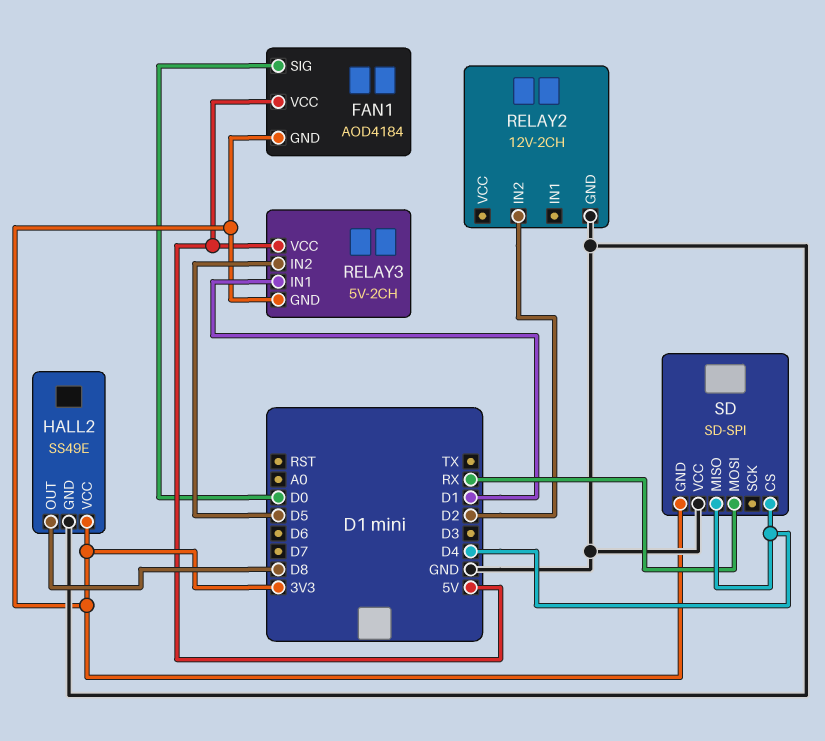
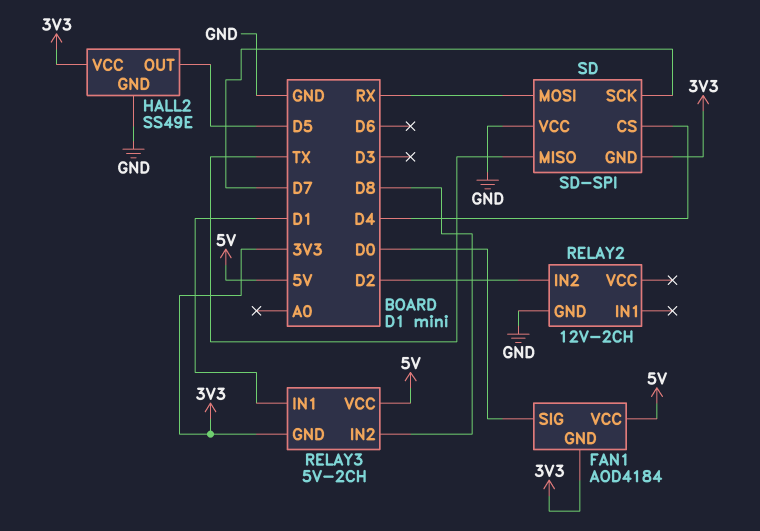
HALL2 pin OUT: D8 -> D5
RELAY3 pin IN2: D5 -> D8
SD pin MISO: D4 -> TX
SD pin SCK: none -> D7

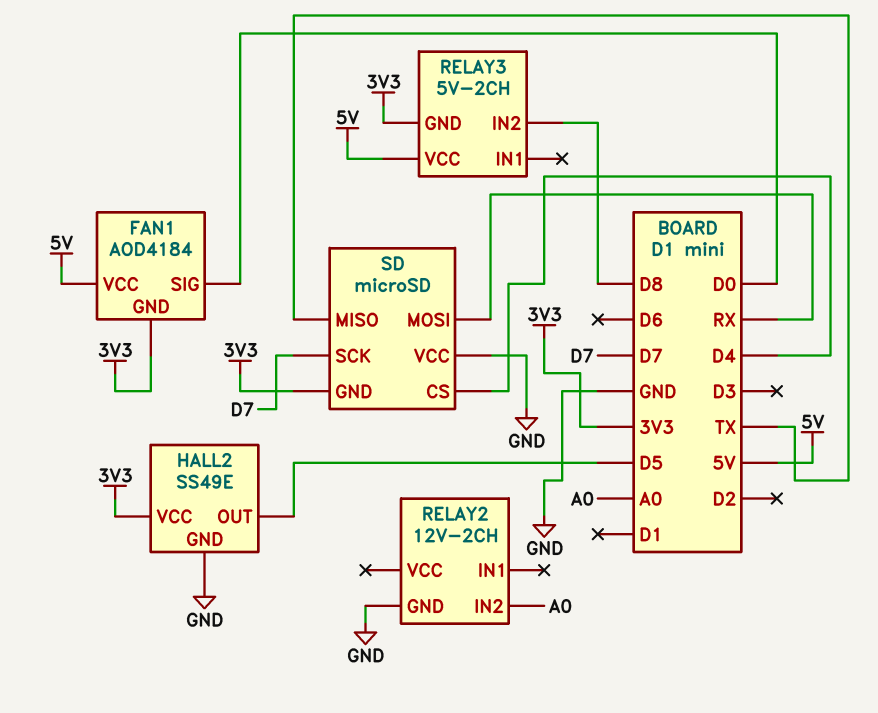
RELAY2 pin IN2: D2 -> A0
RELAY3 pin IN1: D1 -> none
SD: SD-SPI -> microSD

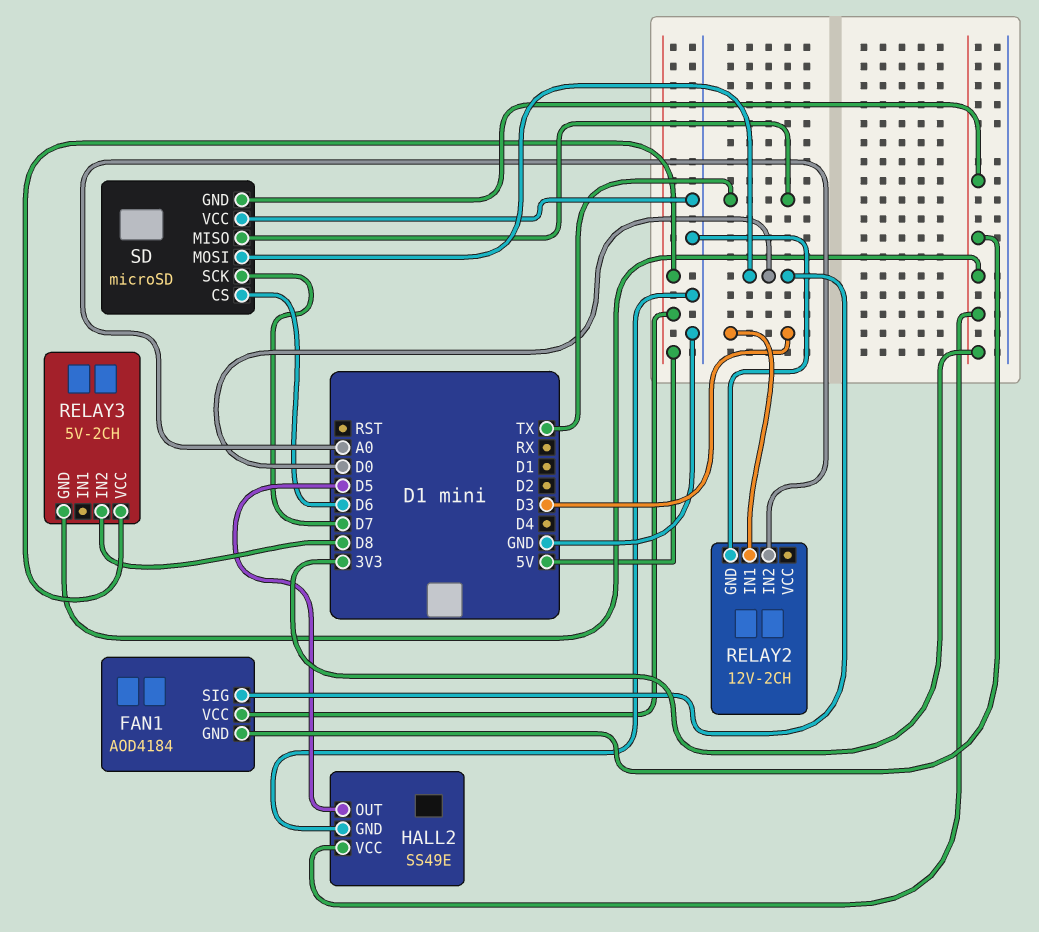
RELAY2 pin IN1: none -> D3
SD pin CS: D4 -> D6
SD pin MOSI: RX -> D0

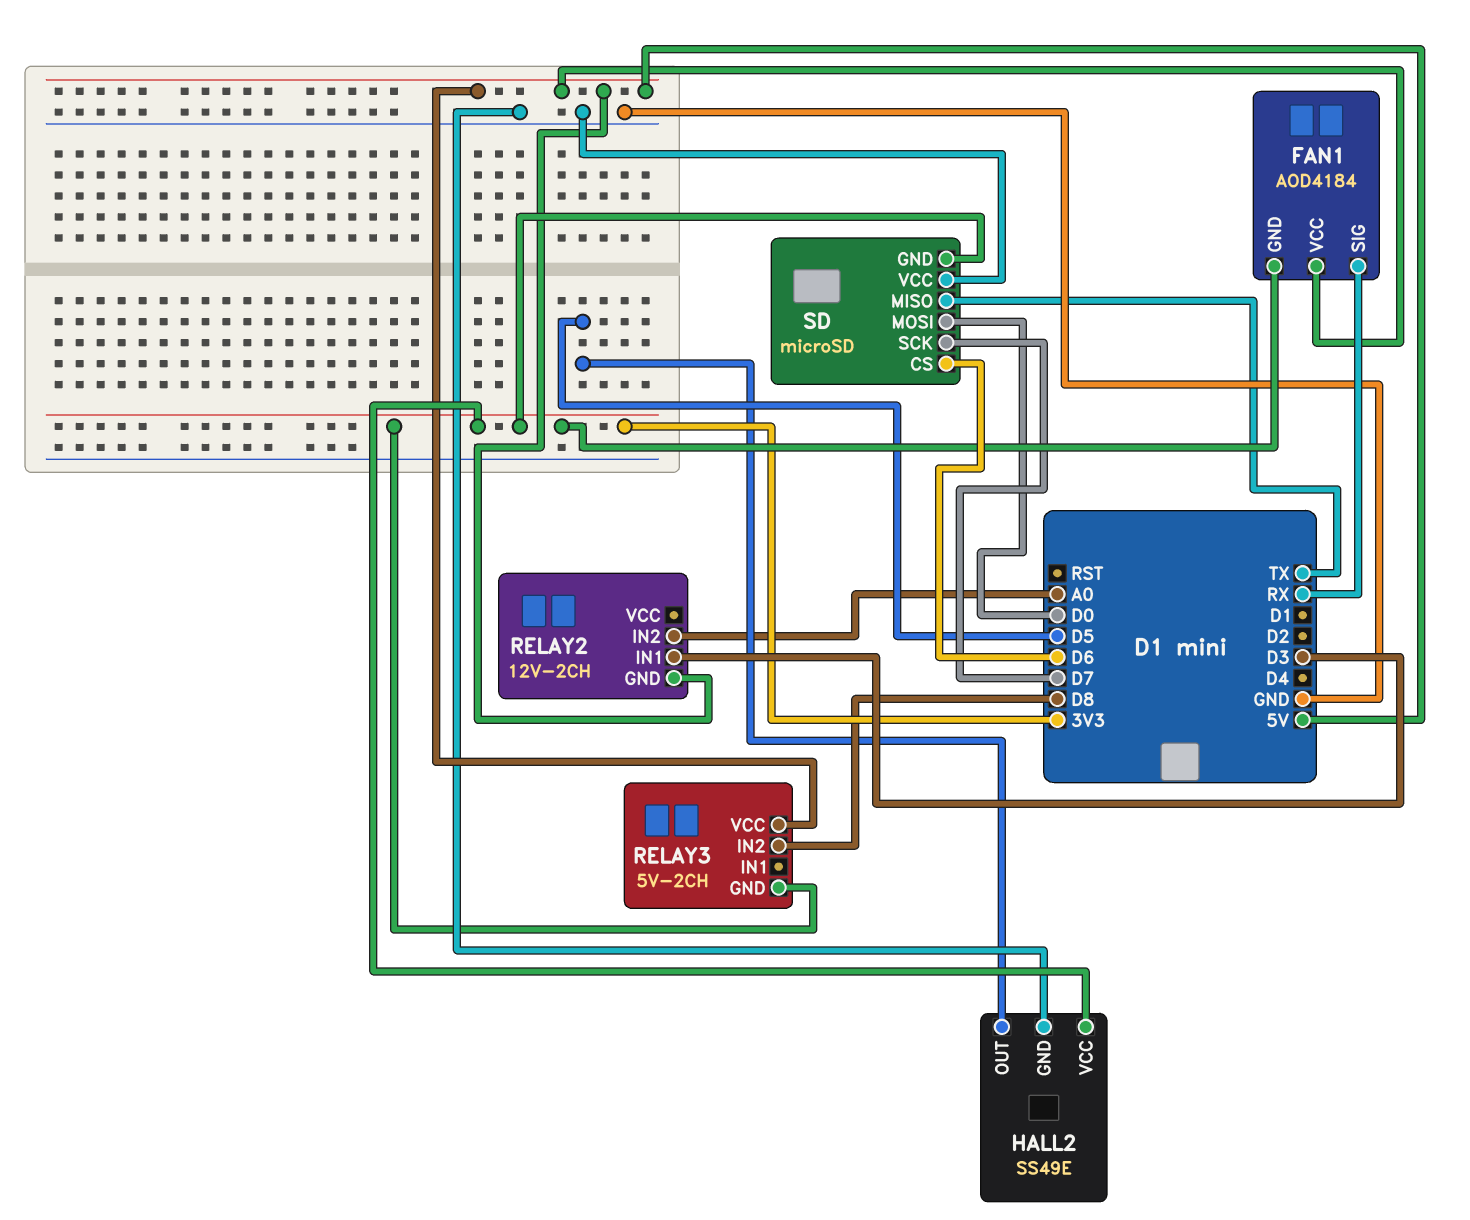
FAN1 pin SIG: D0 -> RX
RELAY2 pin GND: GND -> 5V

